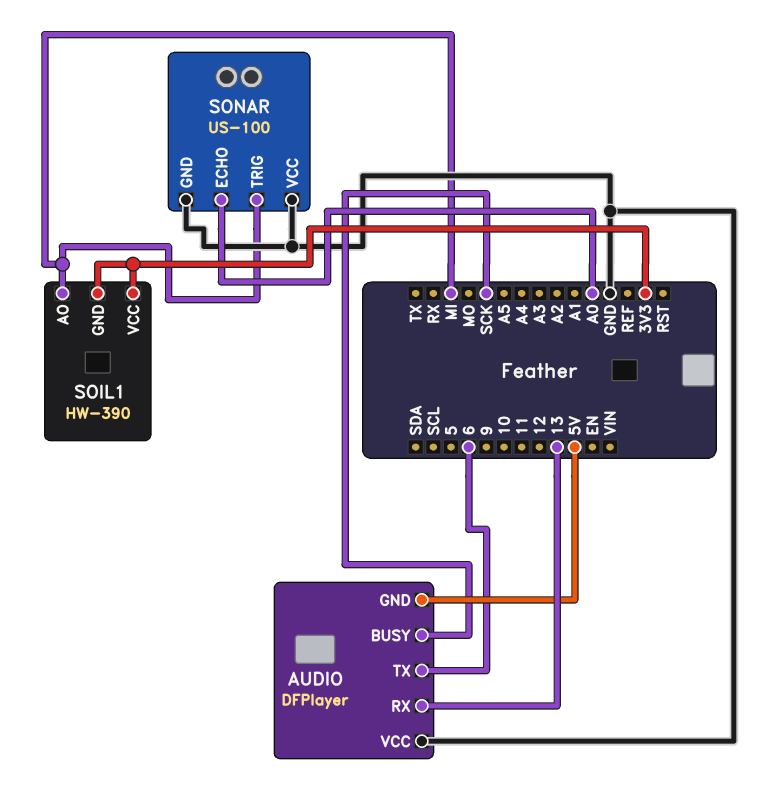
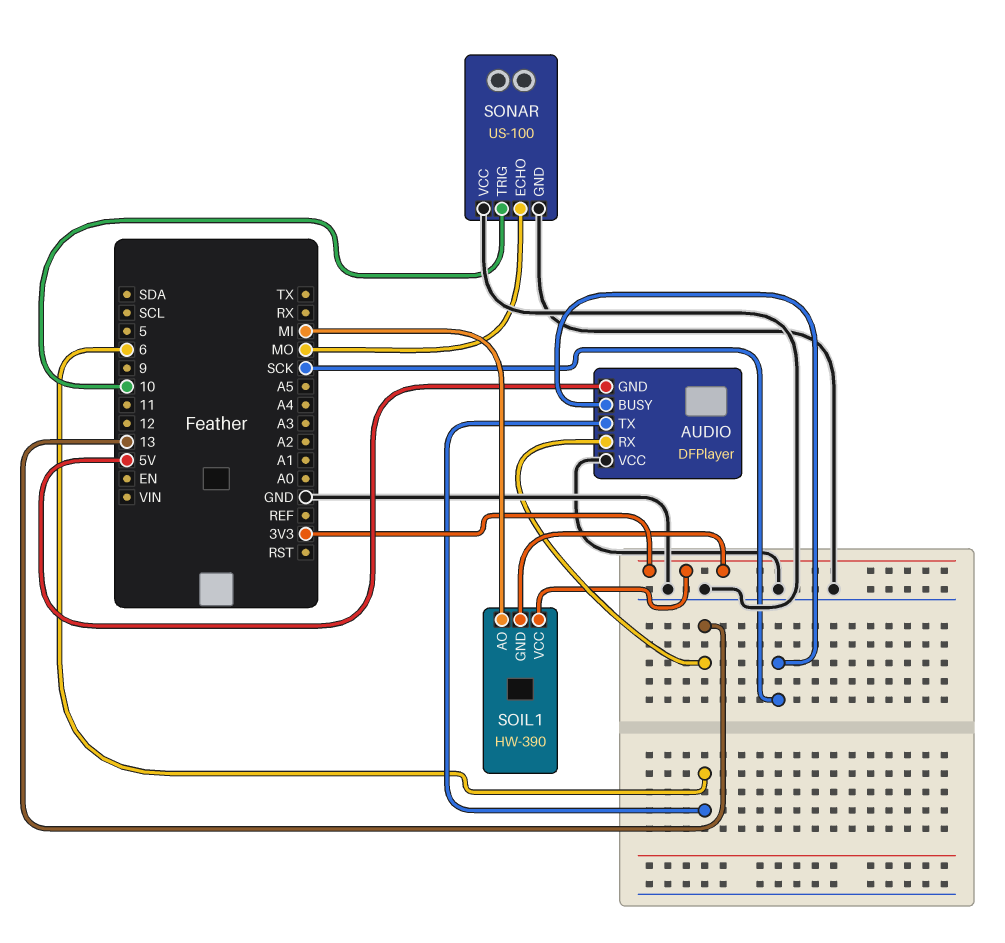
SONAR pin ECHO: A0 -> MO
SONAR pin TRIG: MI -> 10

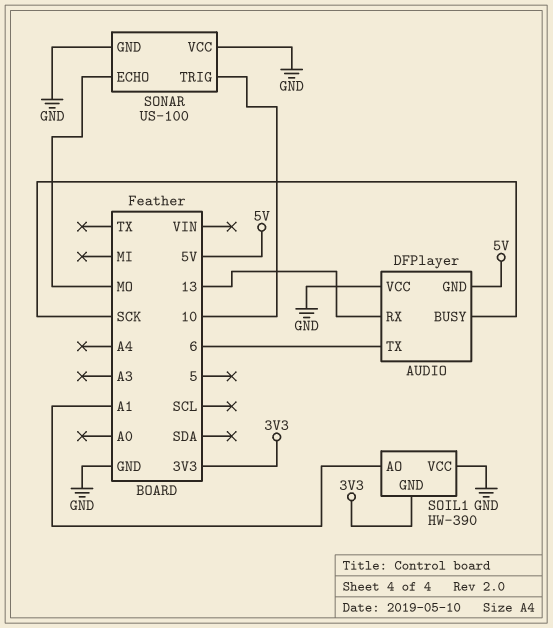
SOIL1 pin AO: MI -> A1
SOIL1 pin VCC: 3V3 -> GND

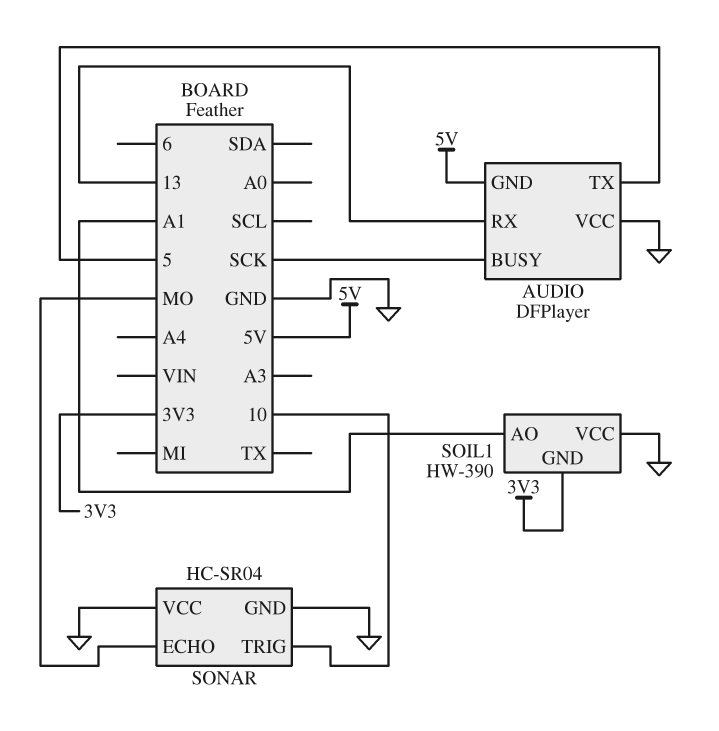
AUDIO pin TX: 6 -> 5
SONAR: US-100 -> HC-SR04

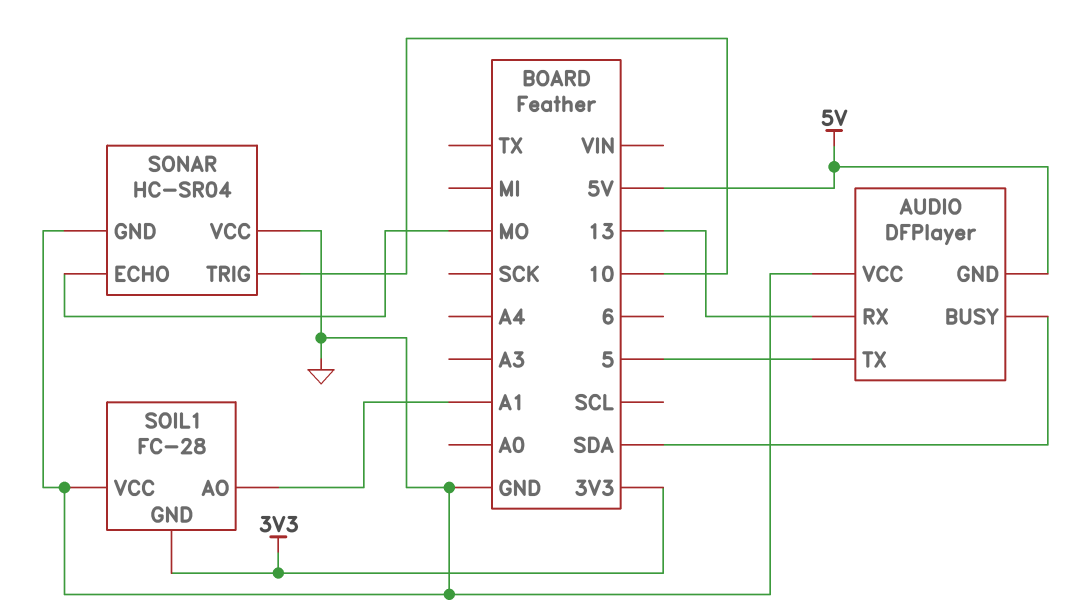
AUDIO pin BUSY: SCK -> SDA
SOIL1: HW-390 -> FC-28

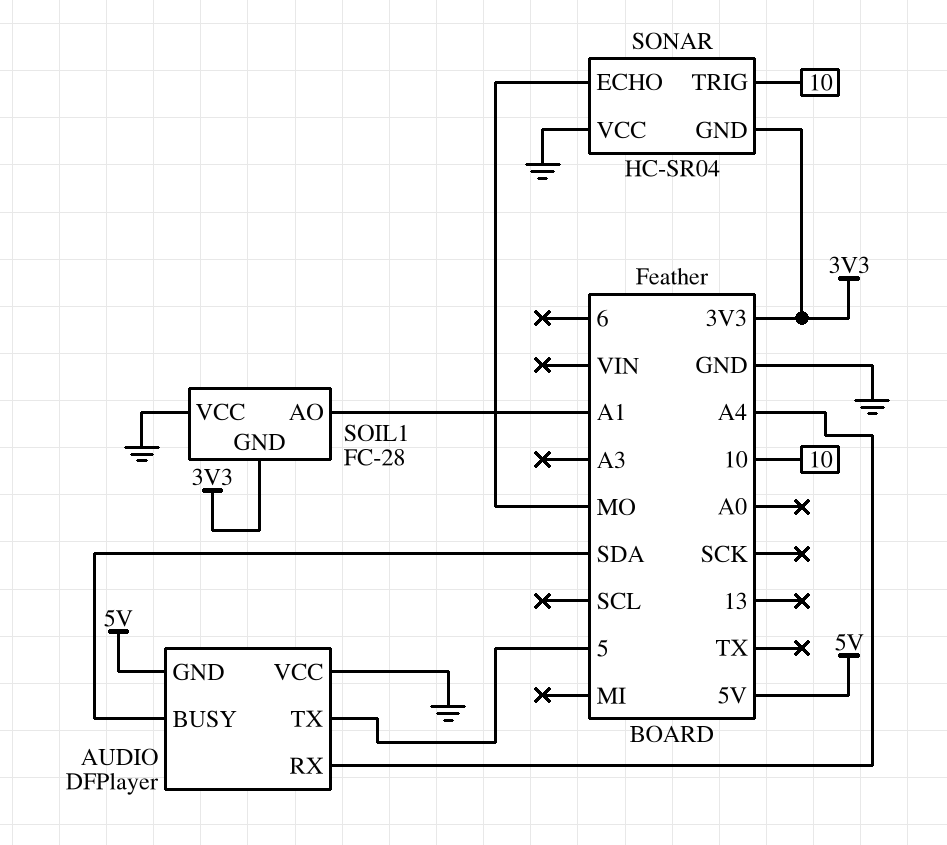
AUDIO pin RX: 13 -> A4
SONAR pin GND: GND -> 3V3

